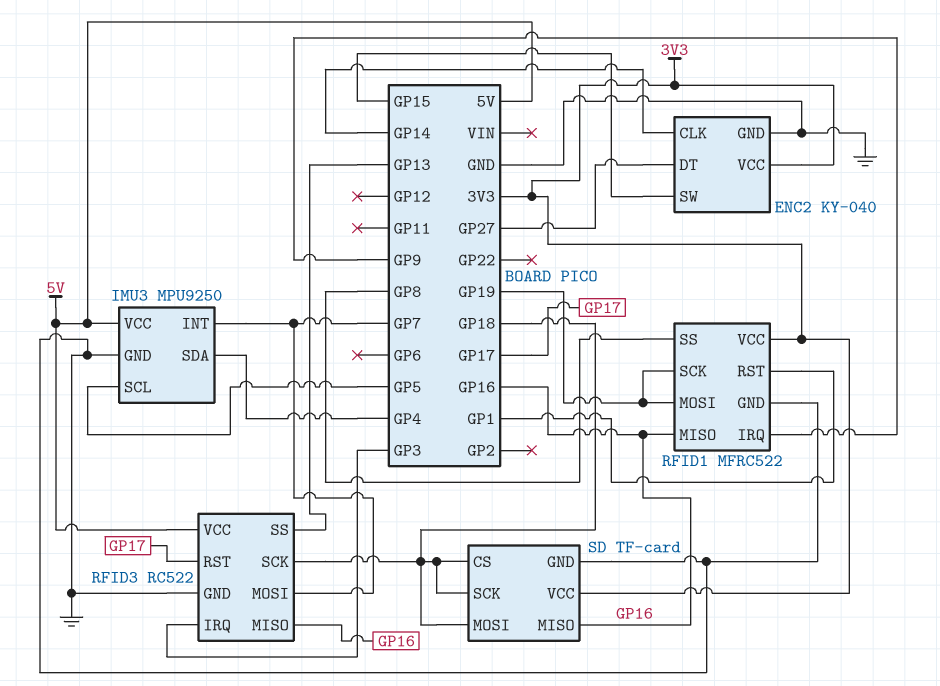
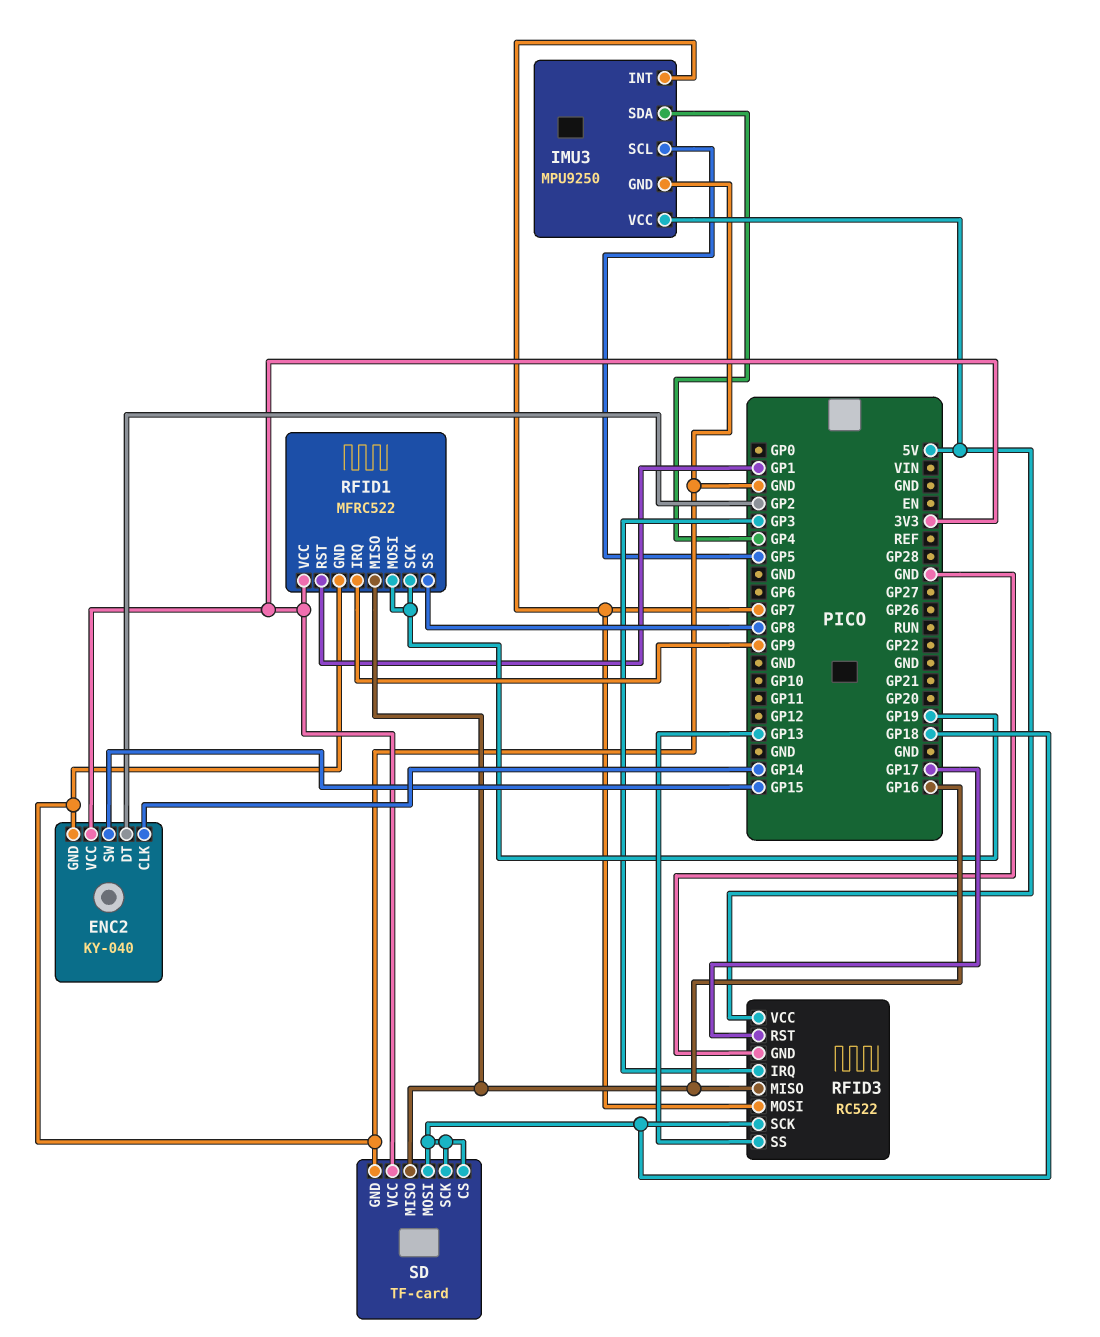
ENC2 pin DT: GP27 -> GP2

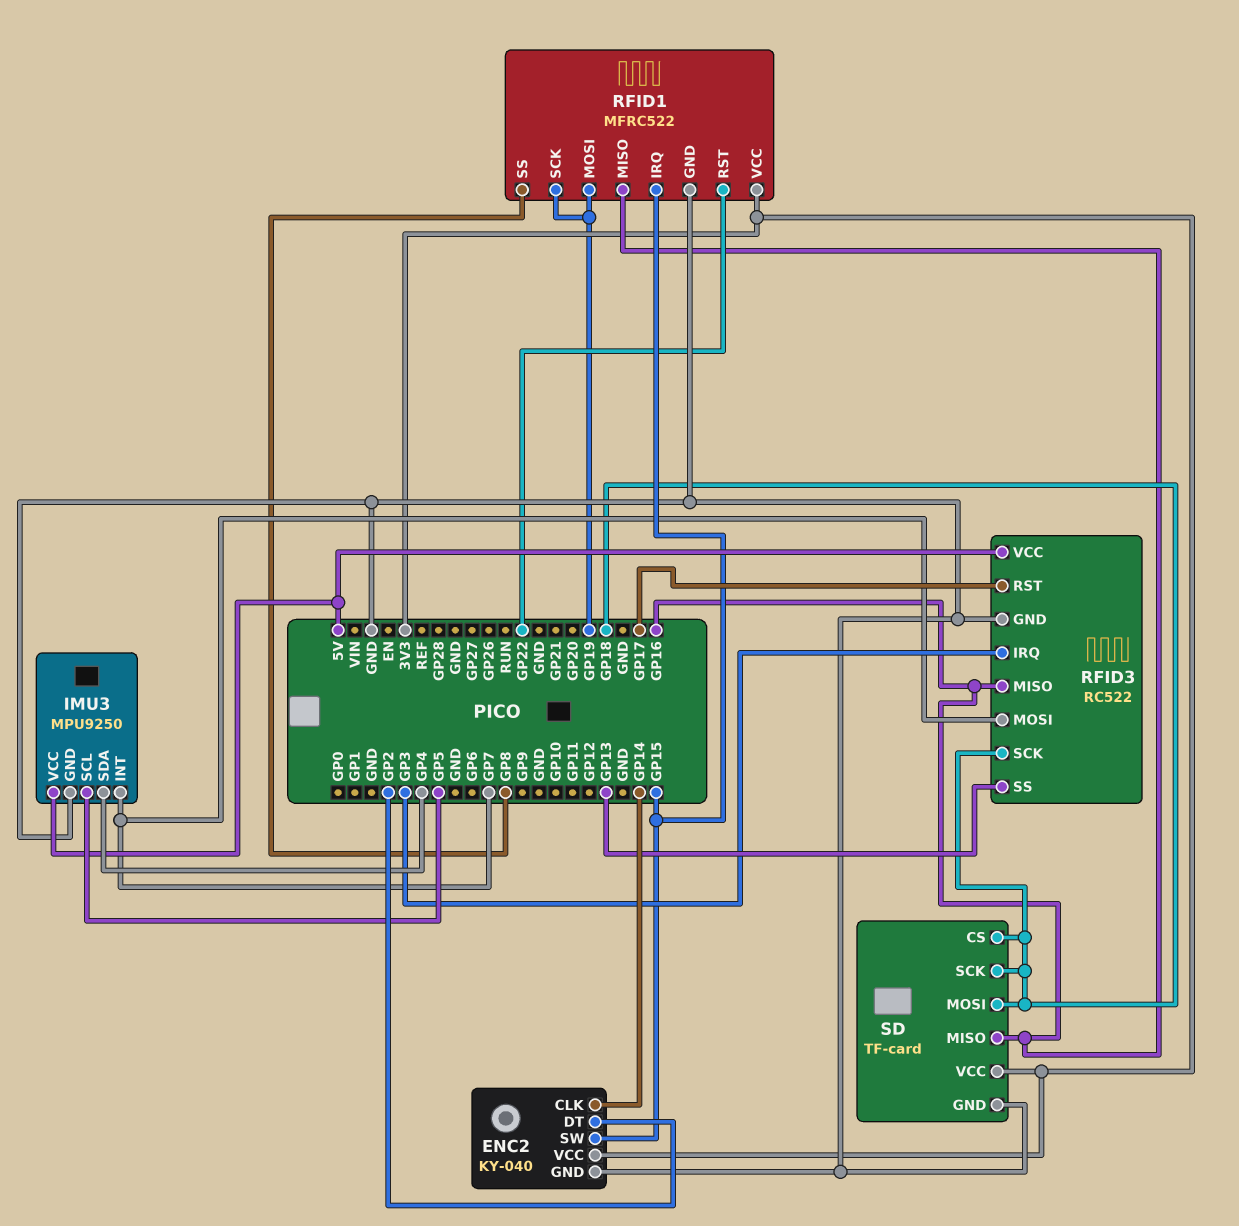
RFID1 pin IRQ: GP9 -> GP15
RFID1 pin RST: GP1 -> GP22

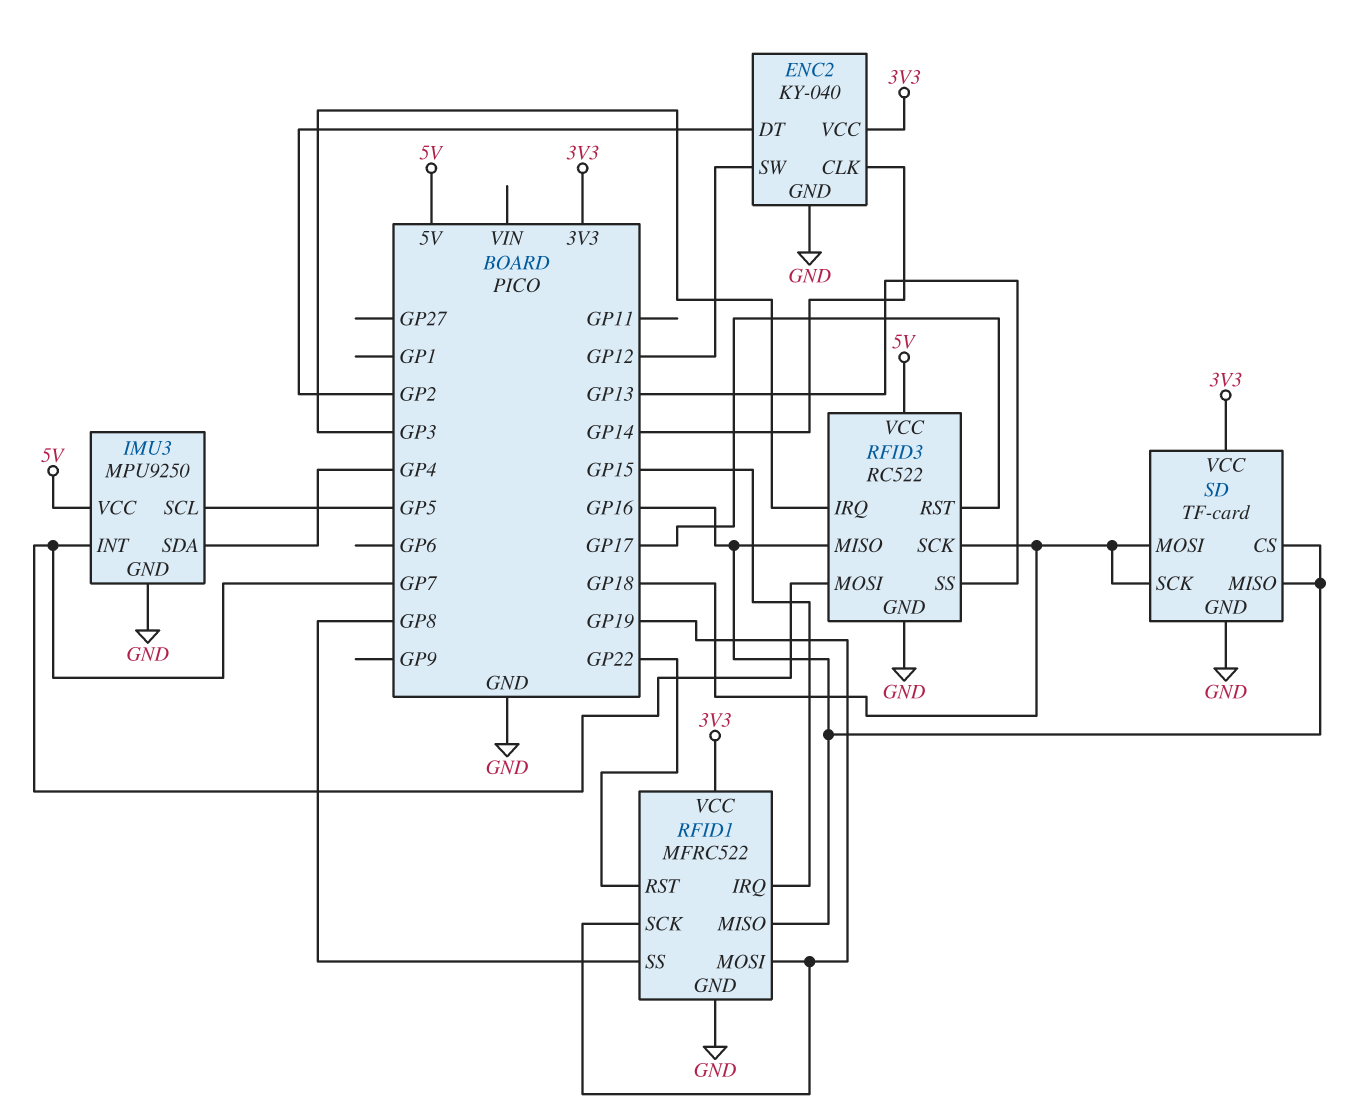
ENC2 pin SW: GP15 -> GP12
SD pin CS: GP18 -> GP16

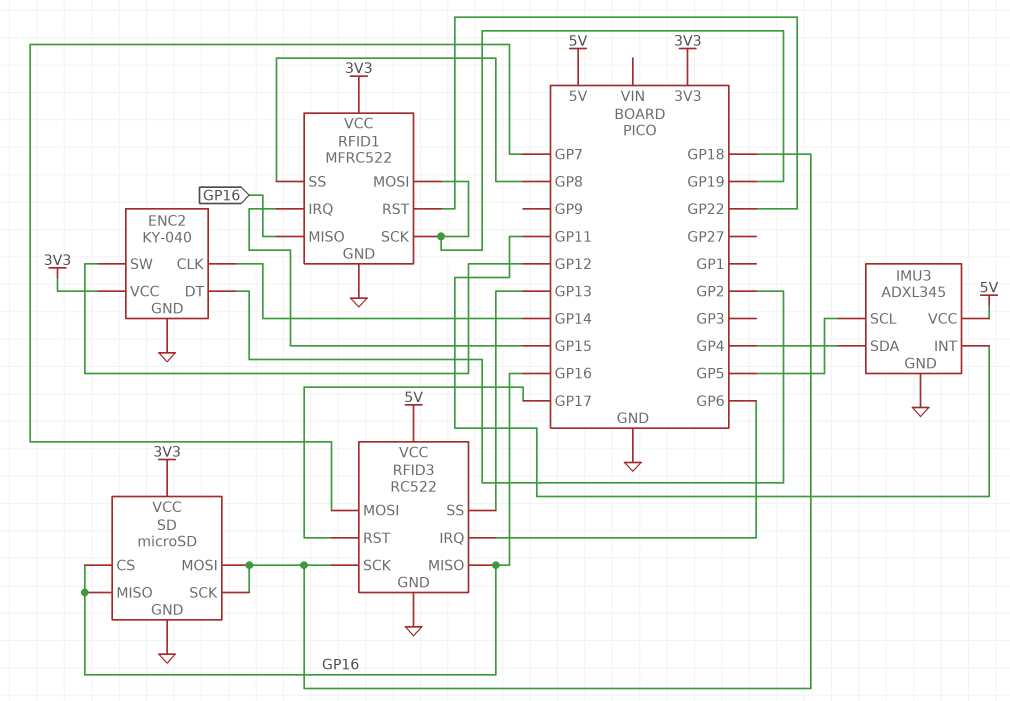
IMU3: MPU9250 -> ADXL345
IMU3 pin INT: GP7 -> GP11
RFID3 pin IRQ: GP3 -> GP6
SD: TF-card -> microSD

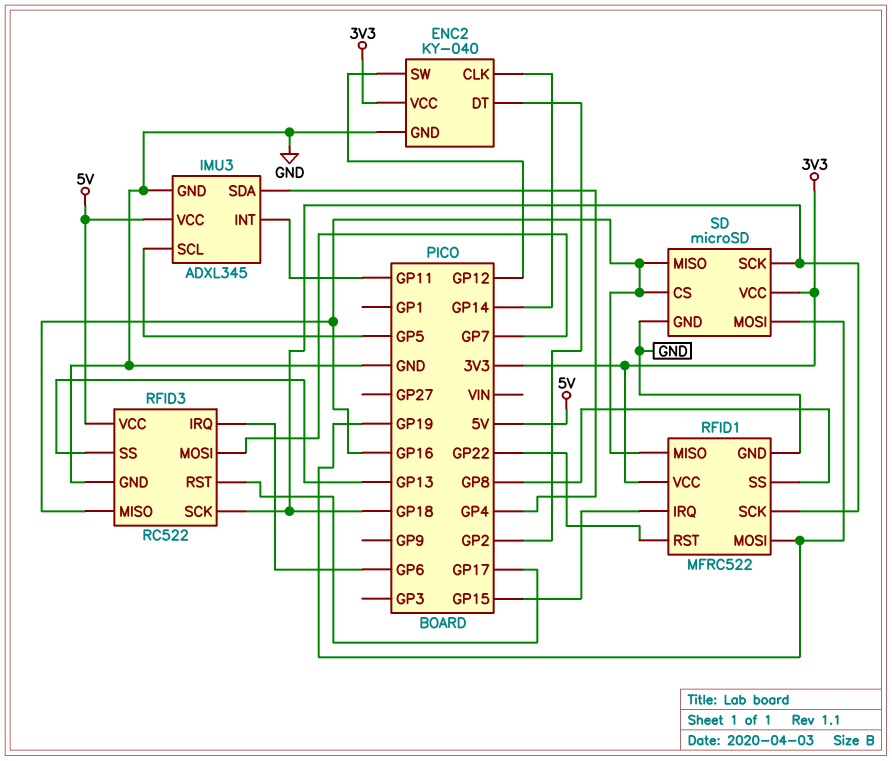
RFID1 pin SCK: GP19 -> GP18
SD pin MOSI: GP18 -> GP19

